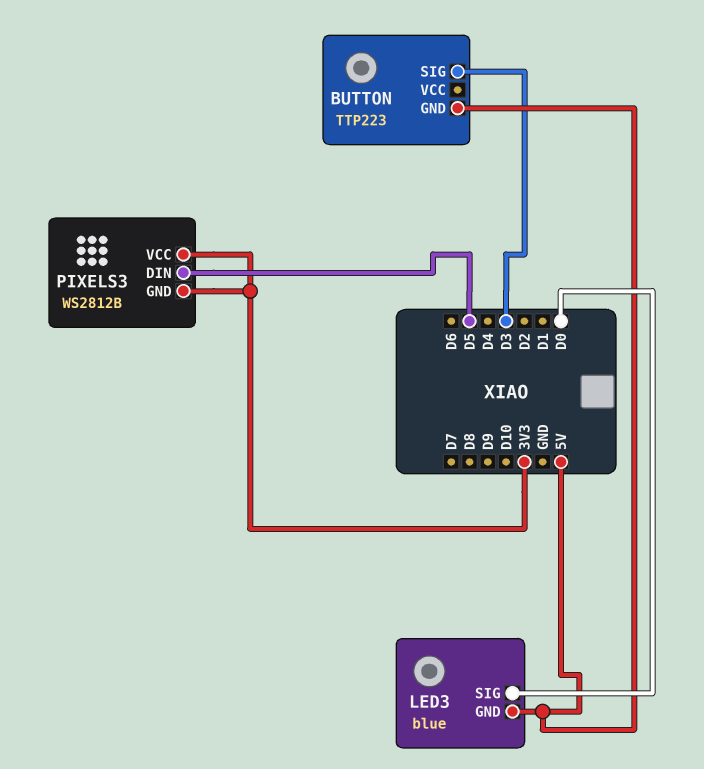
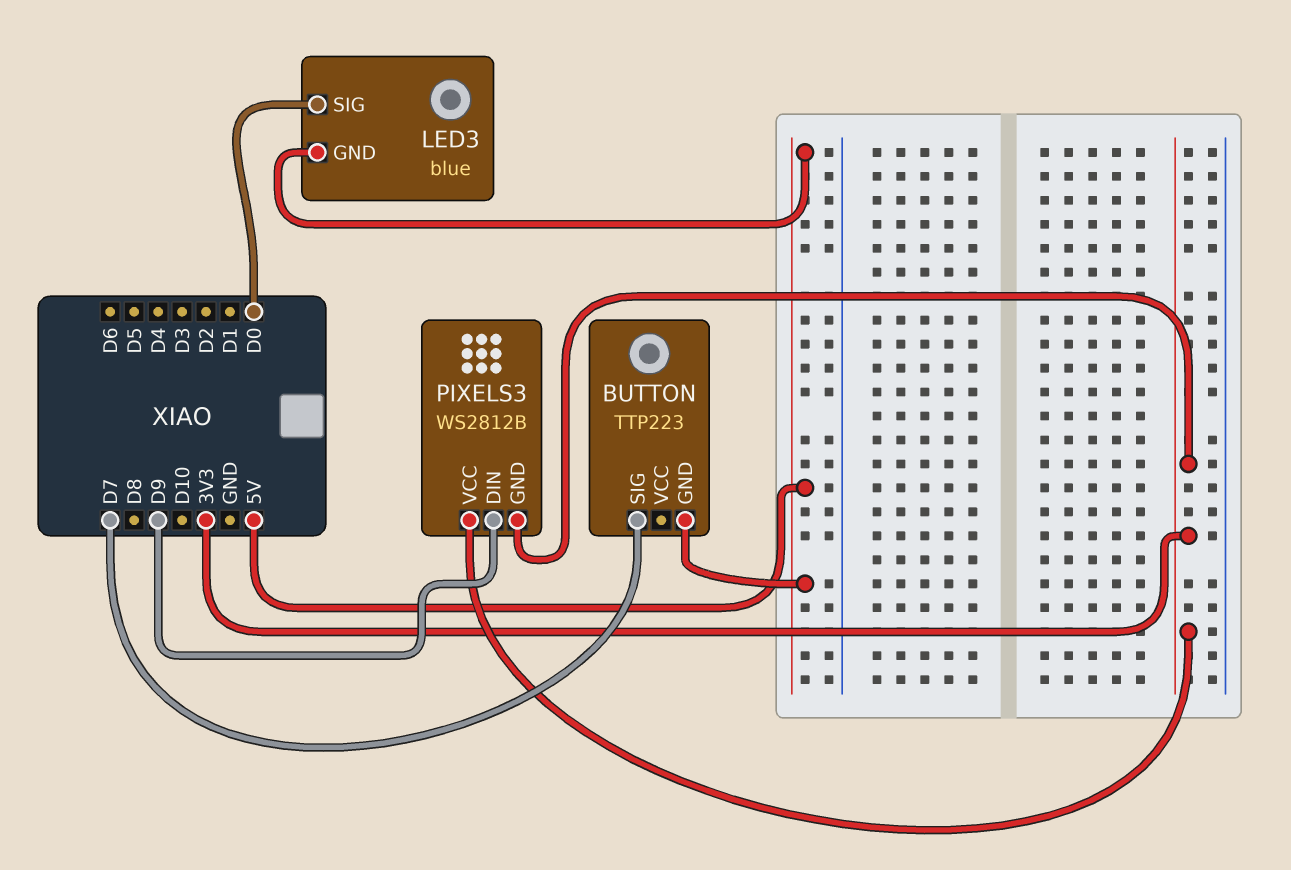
BUTTON pin SIG: D3 -> D7
PIXELS3 pin DIN: D5 -> D9

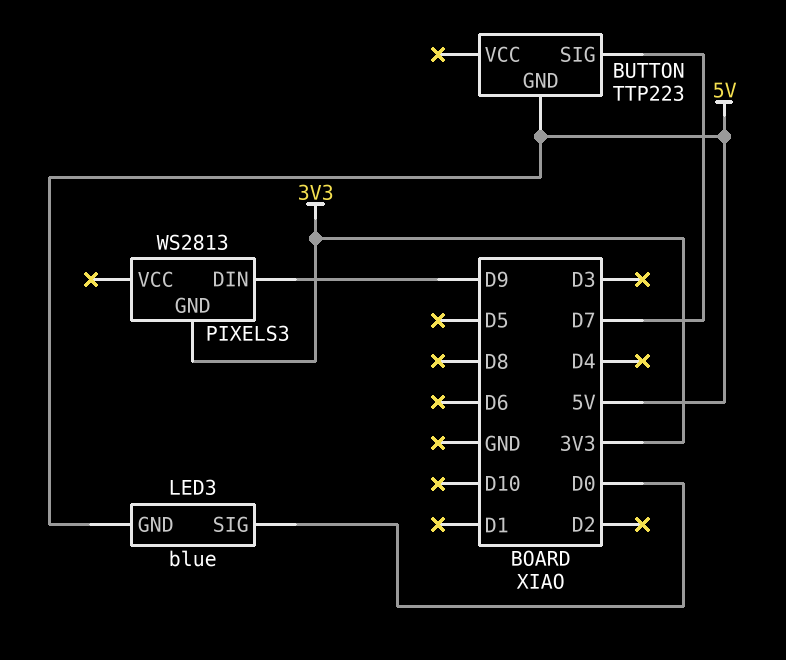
PIXELS3: WS2812B -> WS2813
PIXELS3 pin VCC: 3V3 -> none

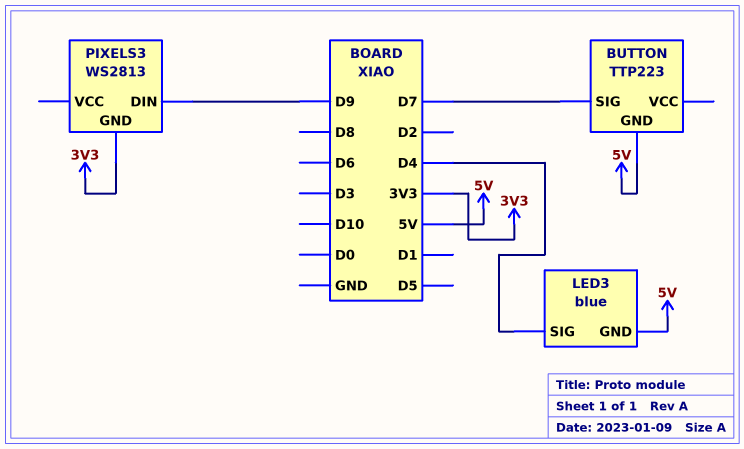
LED3 pin SIG: D0 -> D4

